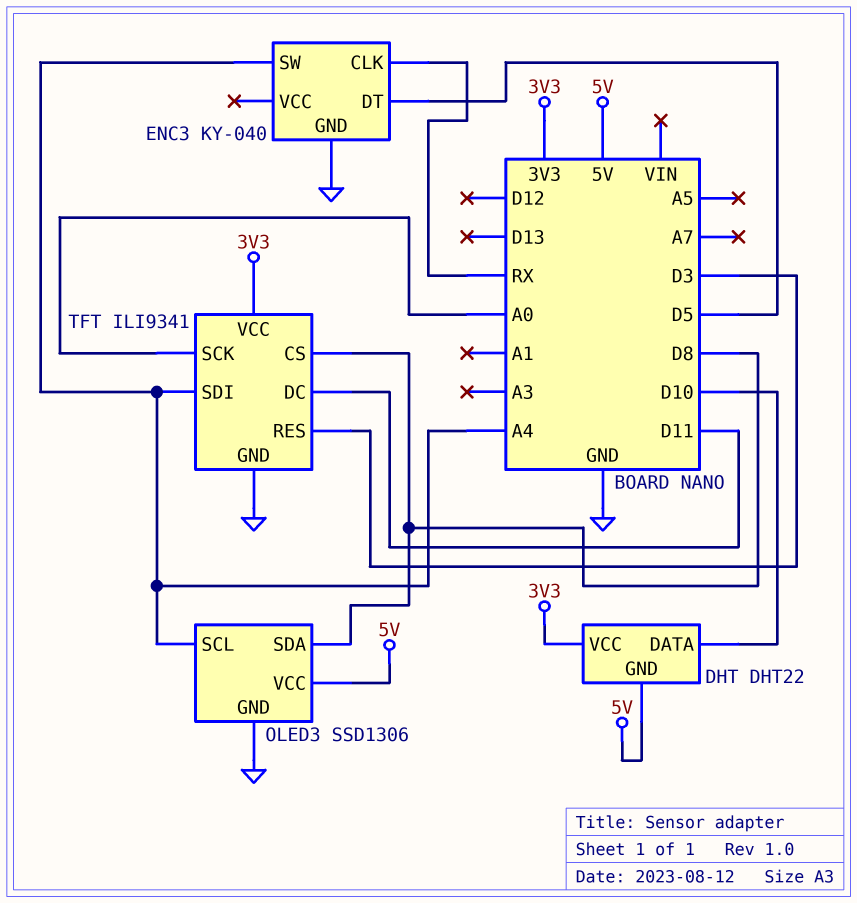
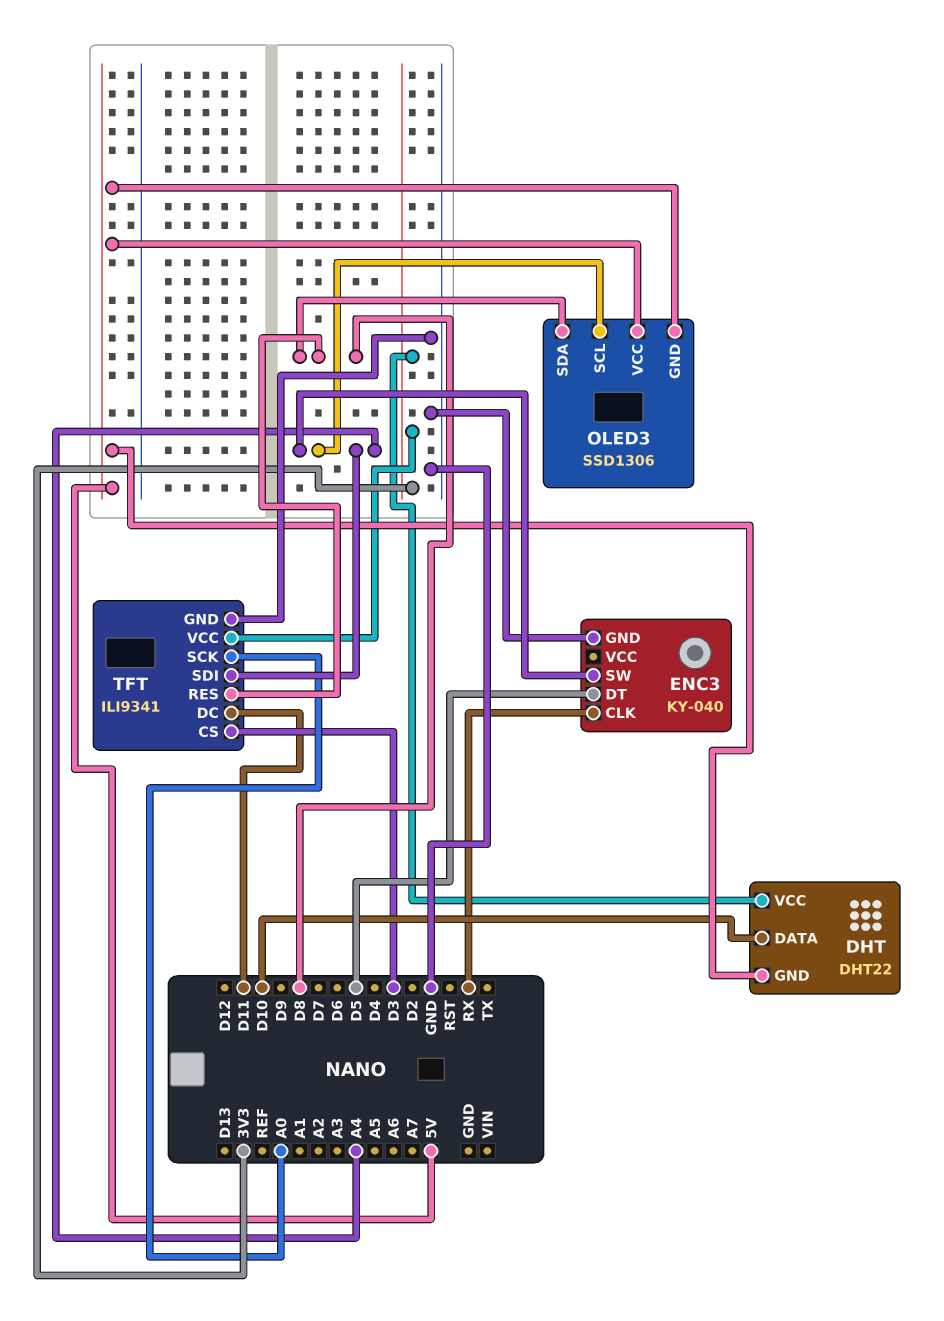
OLED3 pin GND: GND -> 5V
TFT pin CS: D8 -> D3
TFT pin RES: D3 -> D8

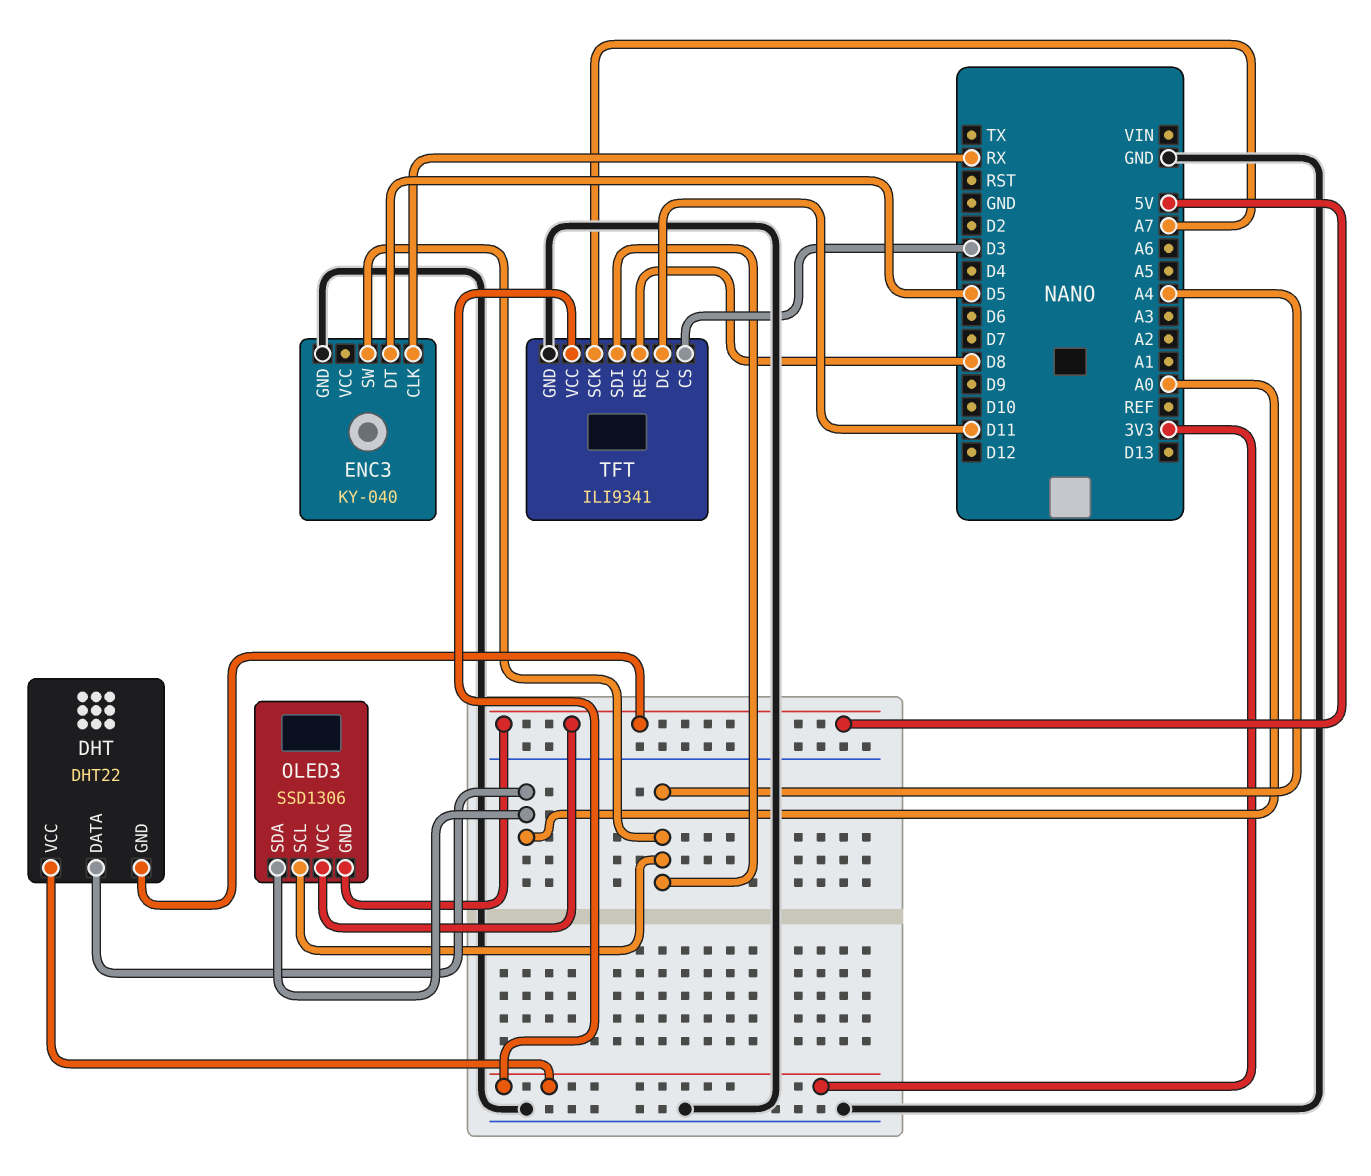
DHT pin DATA: D10 -> A0
OLED3 pin SDA: D8 -> A0
TFT pin SCK: A0 -> A7

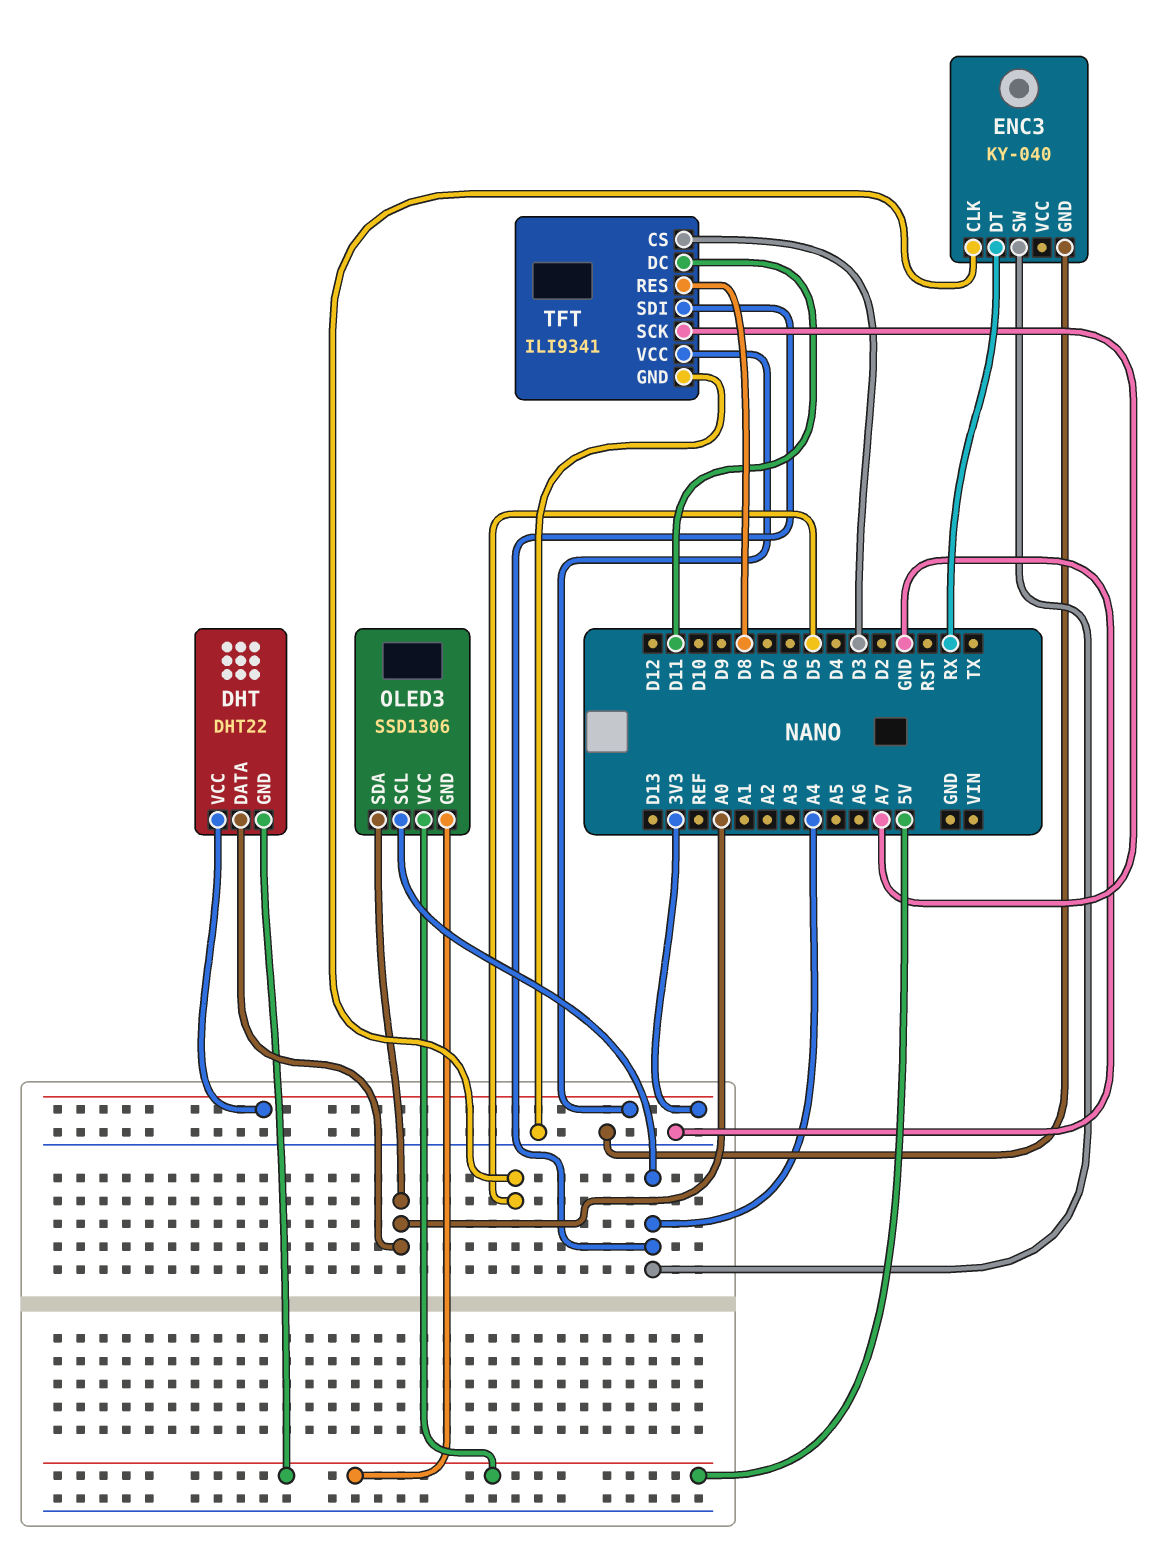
ENC3 pin CLK: RX -> D5
ENC3 pin DT: D5 -> RX

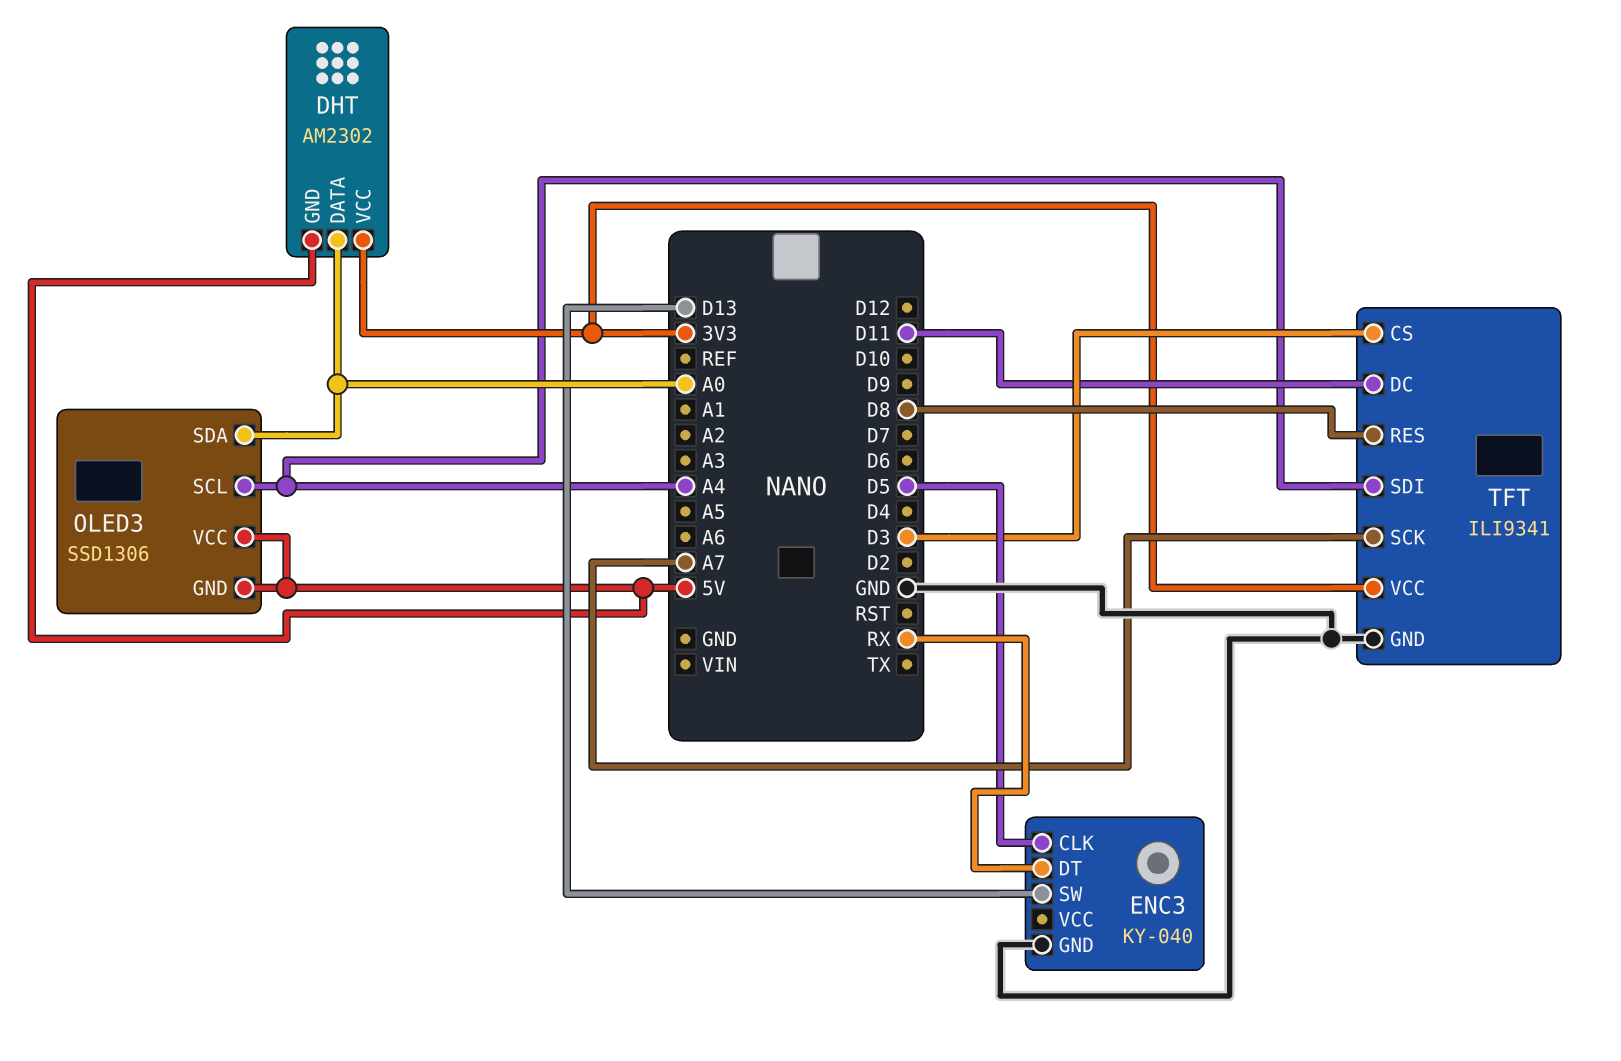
DHT: DHT22 -> AM2302
ENC3 pin SW: A4 -> D13

